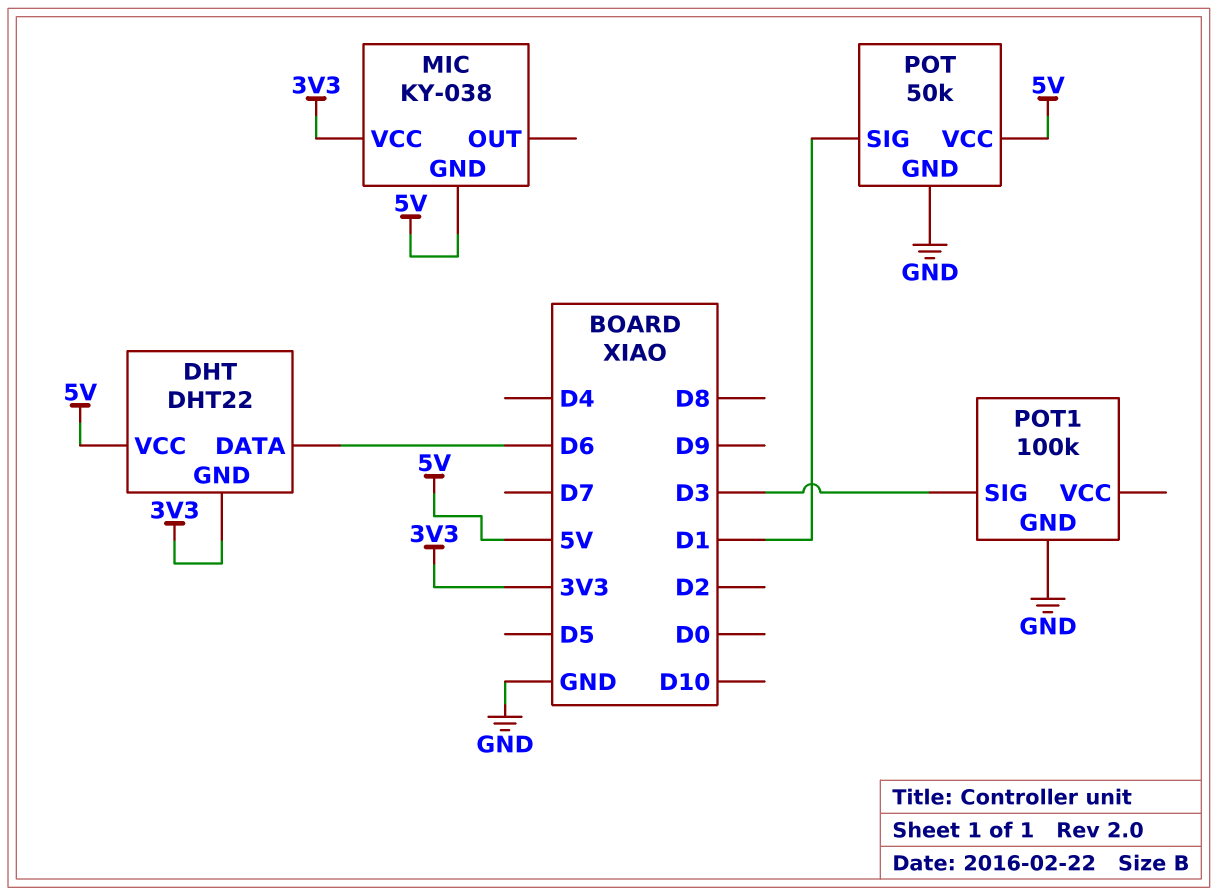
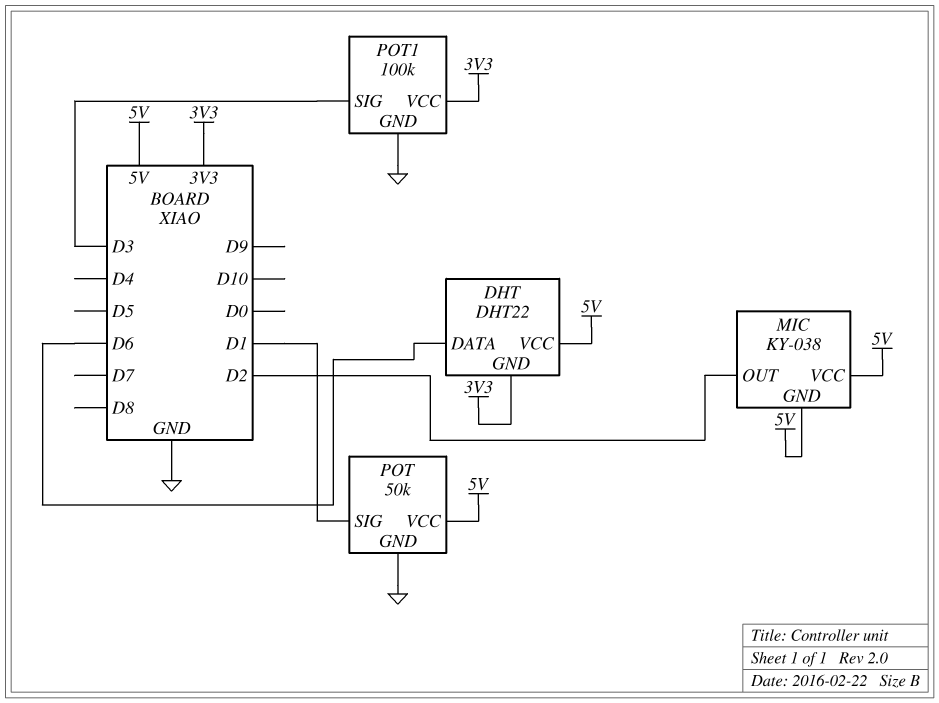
MIC pin OUT: none -> D2
MIC pin VCC: 3V3 -> 5V
POT1 pin VCC: none -> 3V3

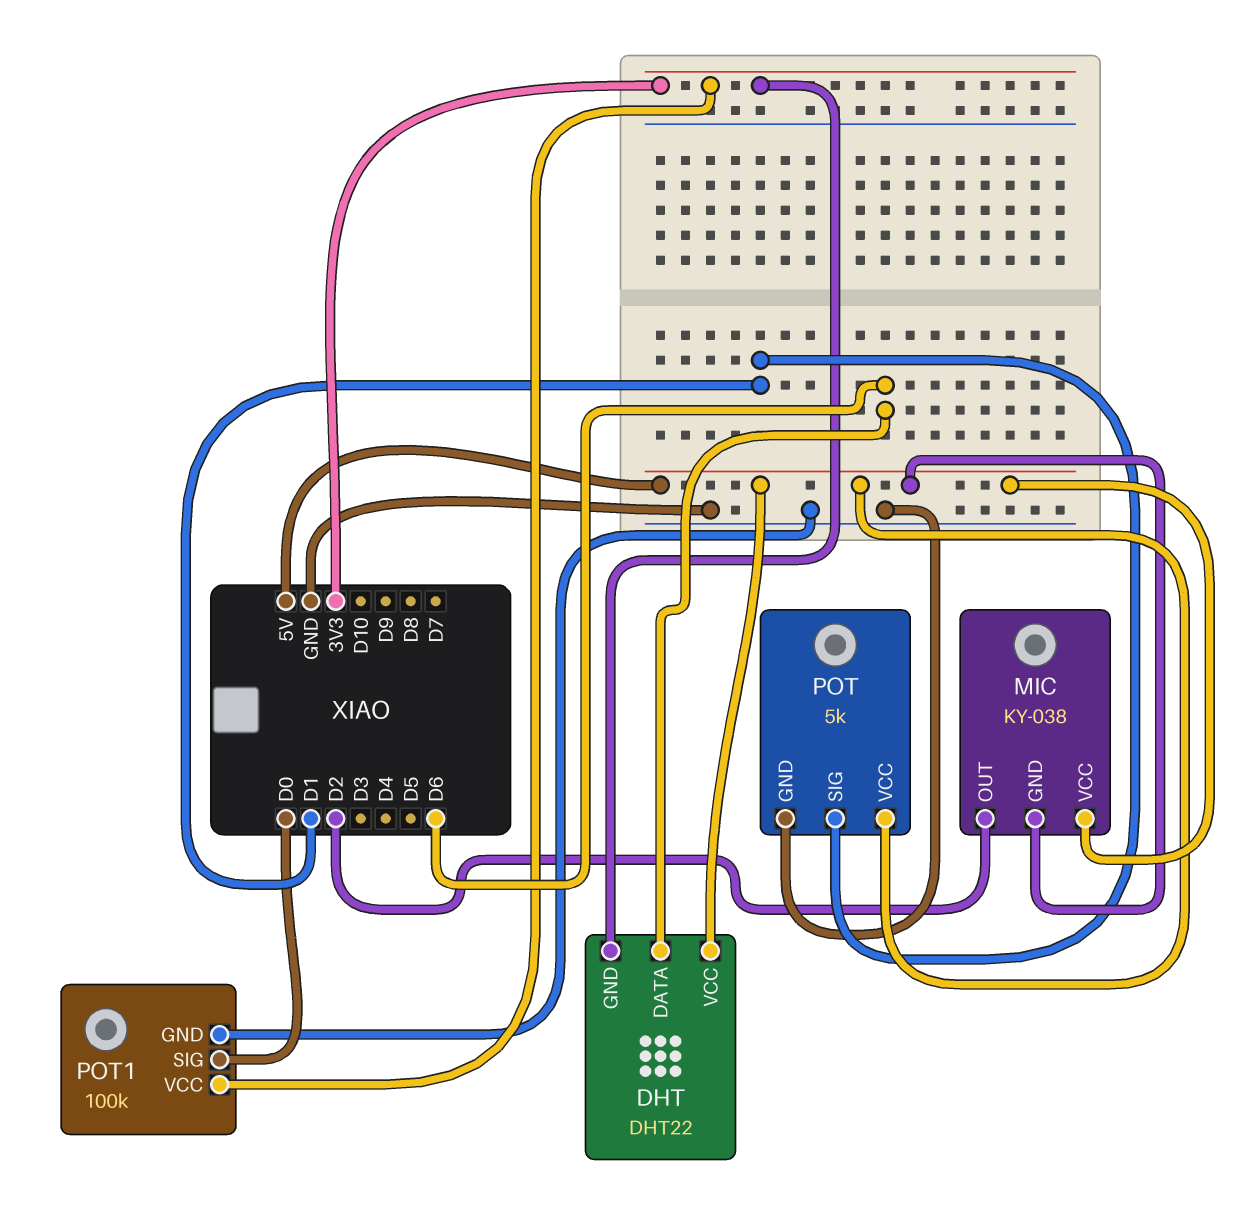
POT: 50k -> 5k
POT1 pin SIG: D3 -> D0

